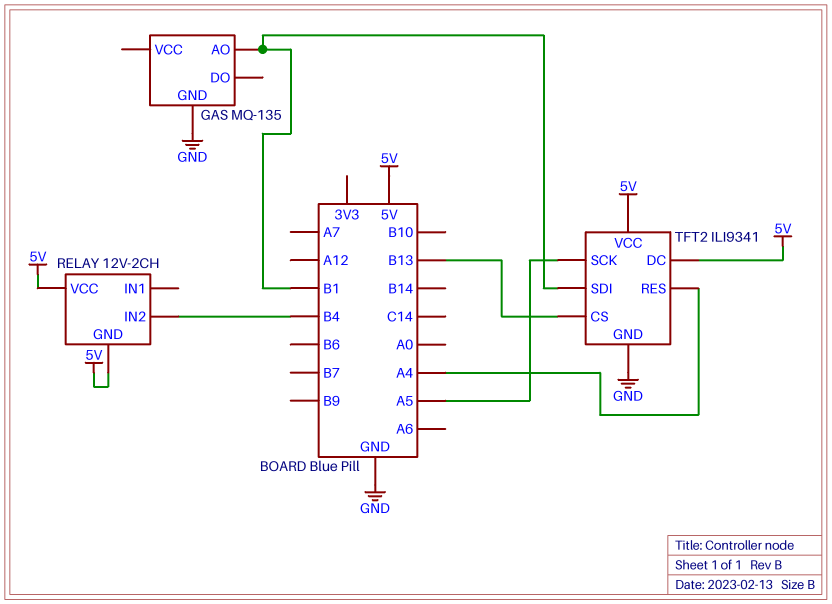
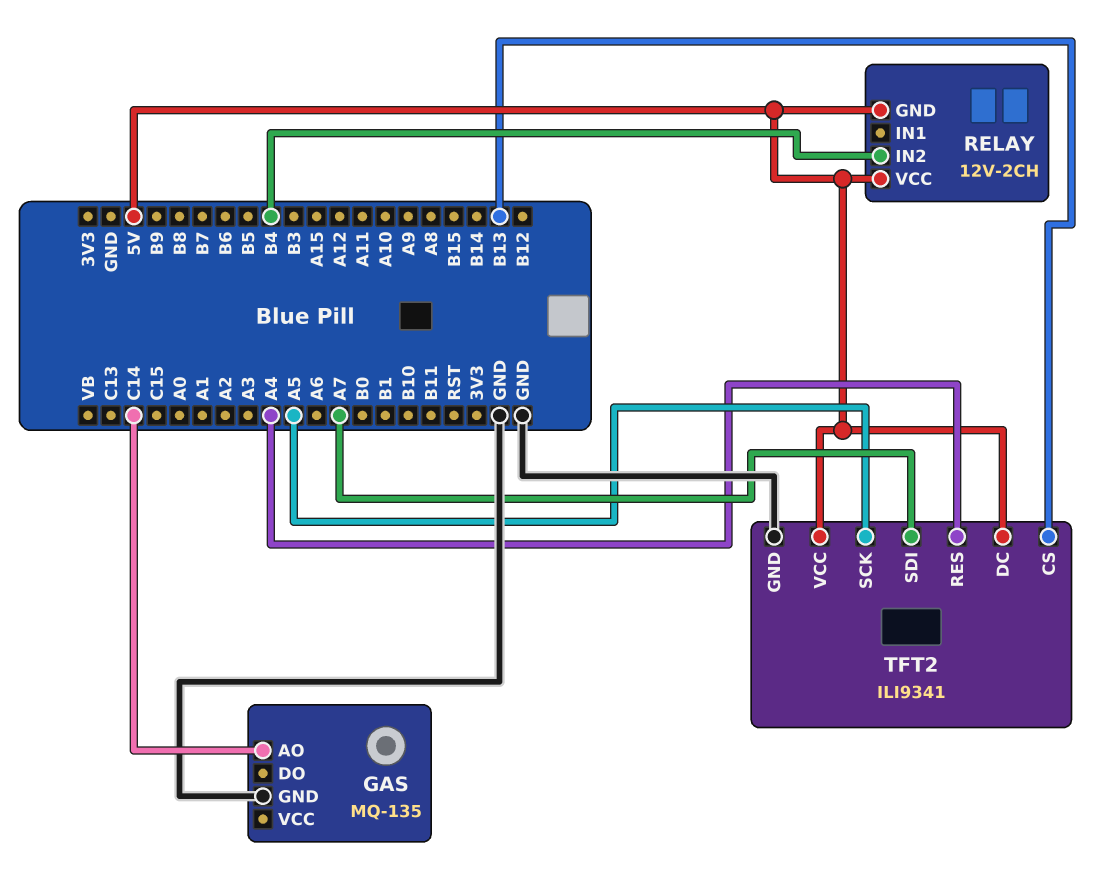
GAS pin AO: B1 -> C14
TFT2 pin SDI: B1 -> A7

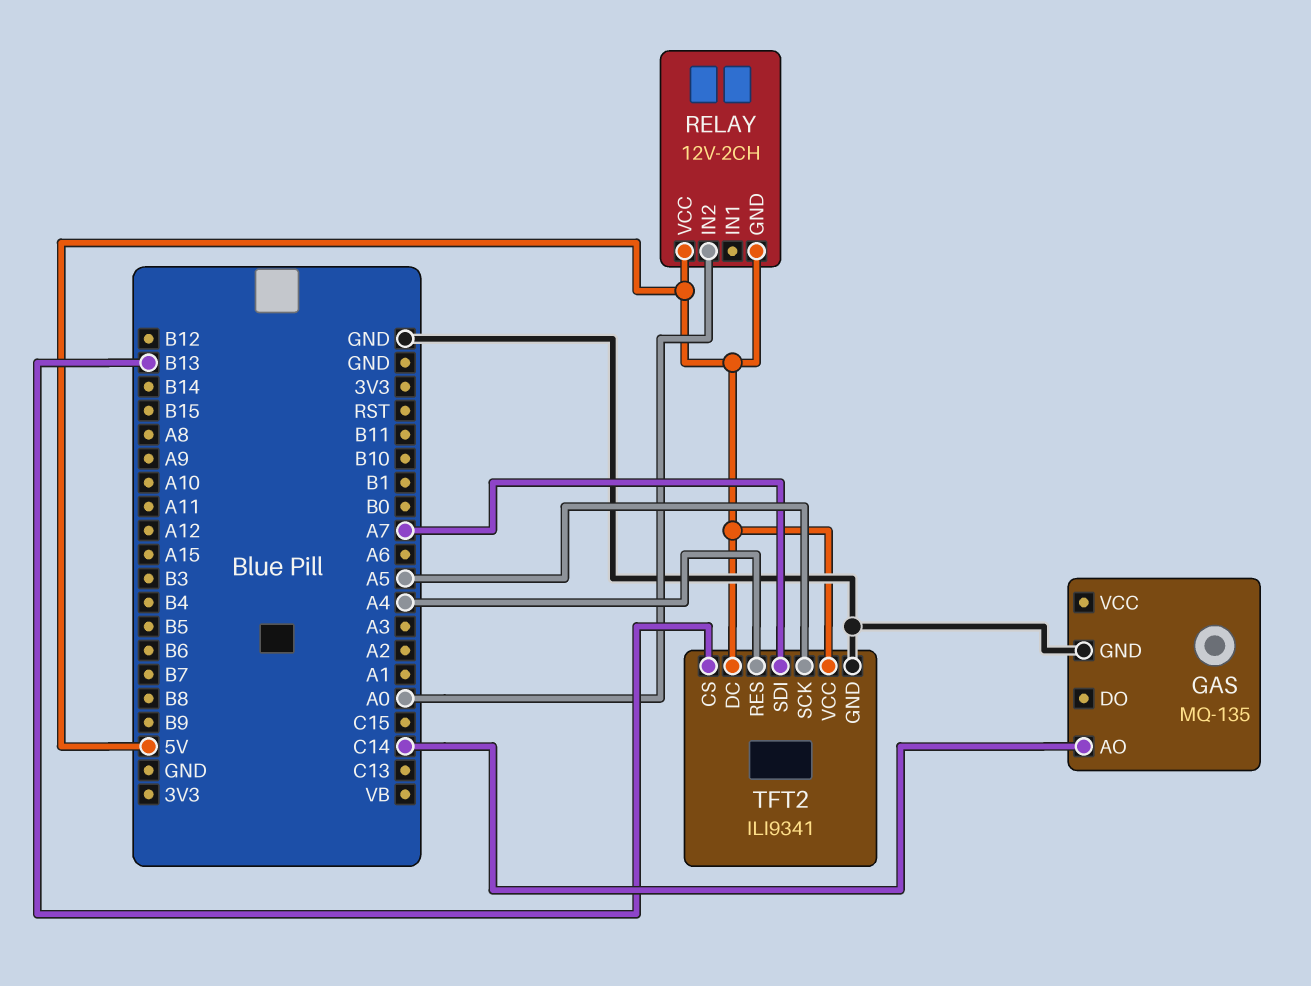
RELAY pin IN2: B4 -> A0

